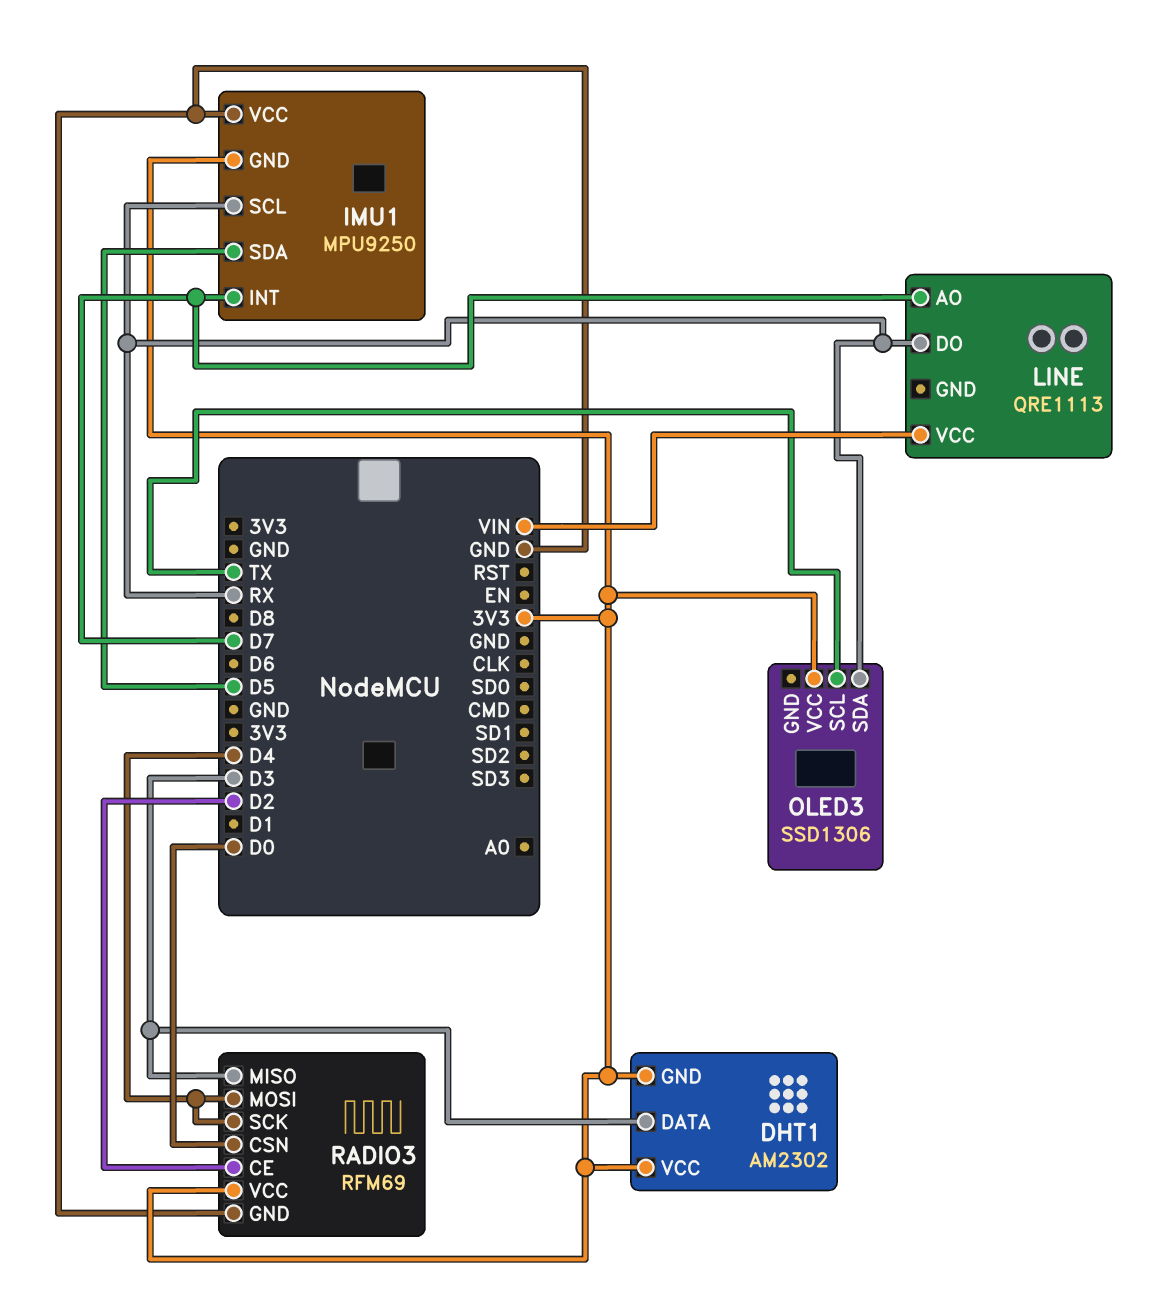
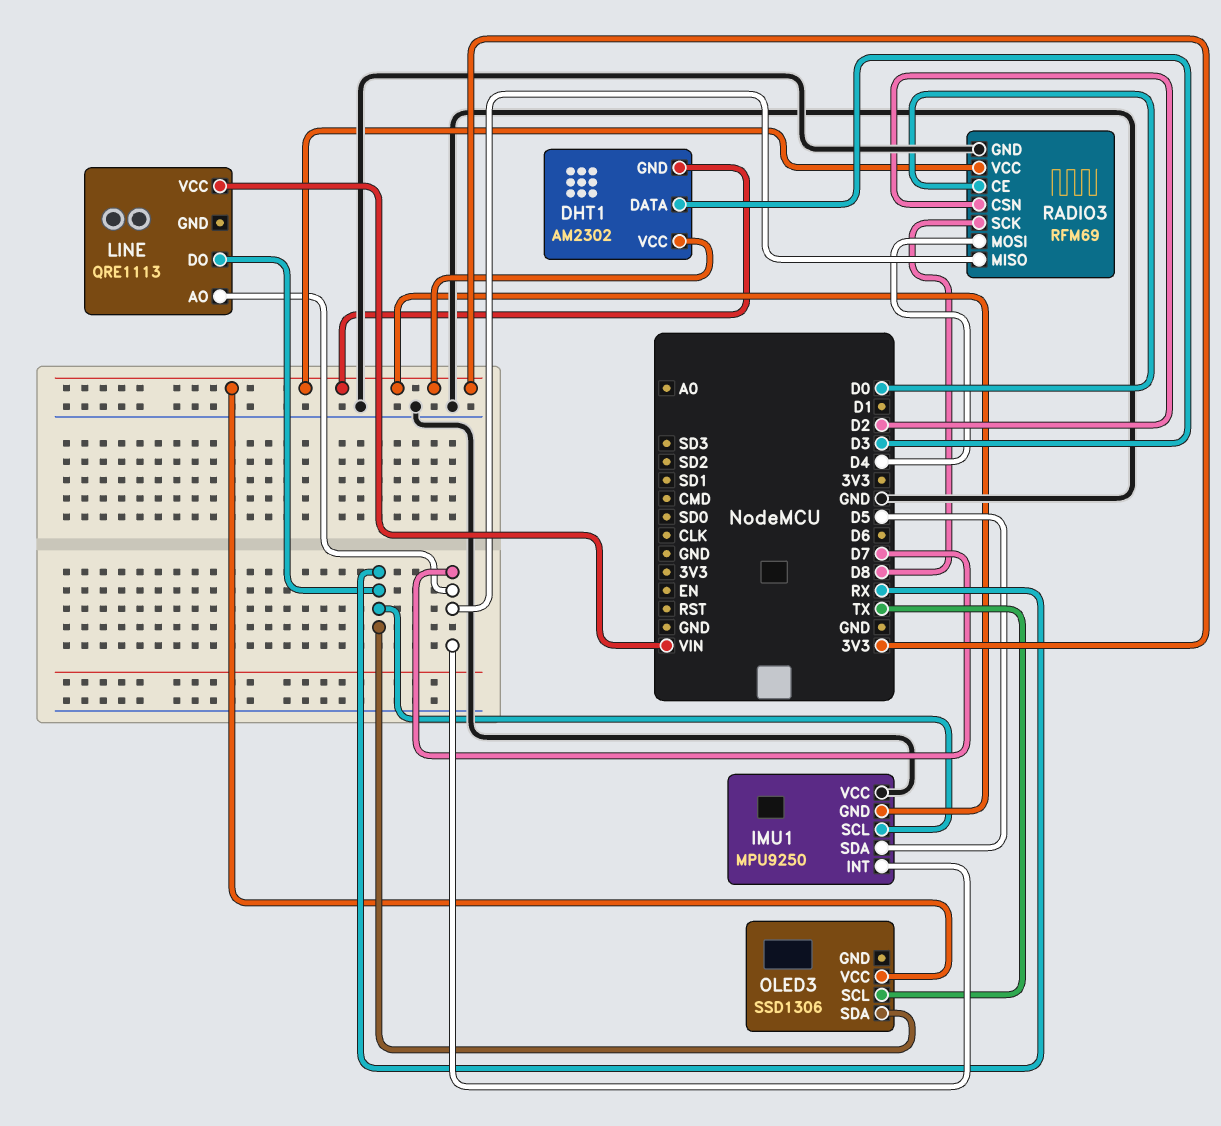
RADIO3 pin CE: D2 -> D0
RADIO3 pin CSN: D0 -> D2
RADIO3 pin MISO: D3 -> D7
RADIO3 pin SCK: D4 -> D8

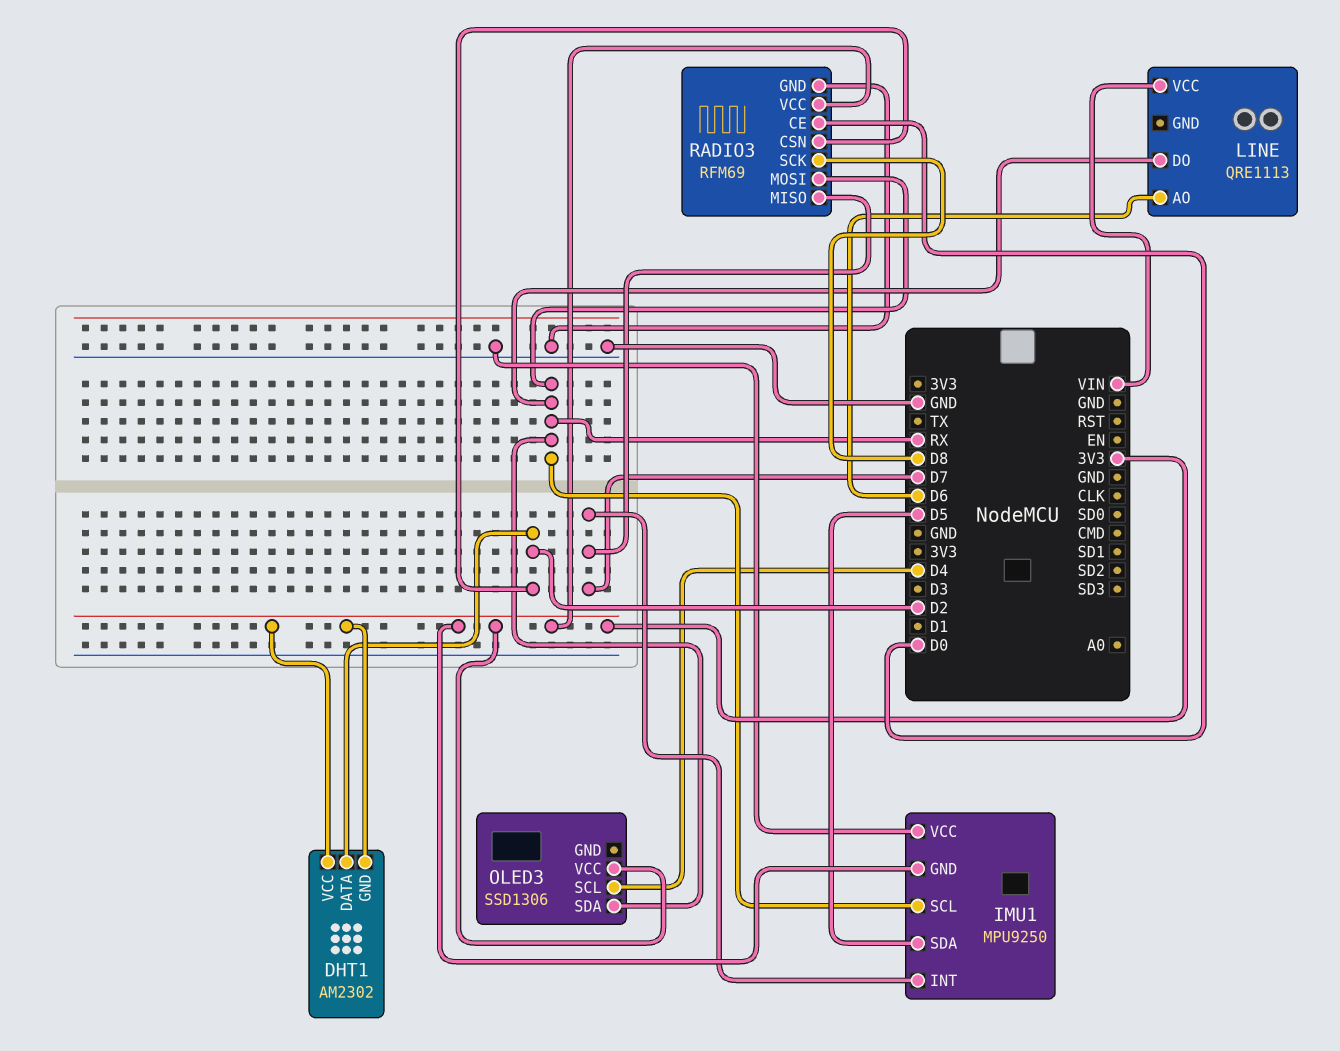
DHT1 pin DATA: D3 -> D2
LINE pin AO: D7 -> D6
OLED3 pin SCL: TX -> D4
RADIO3 pin MOSI: D4 -> RX

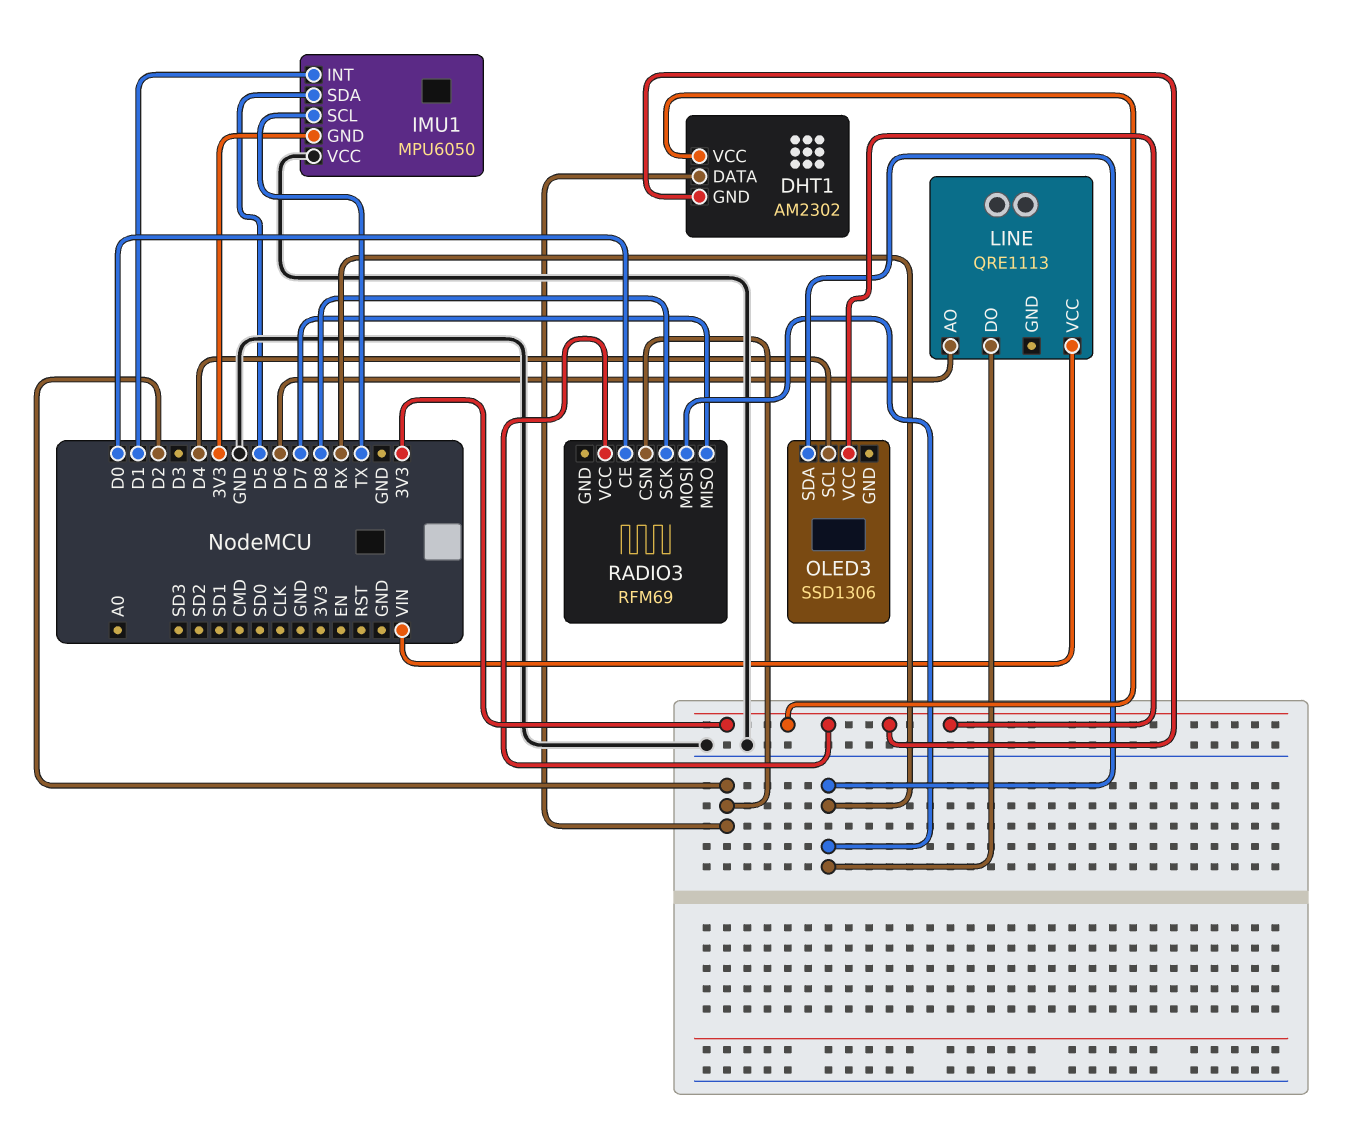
IMU1: MPU9250 -> MPU6050
IMU1 pin INT: D7 -> D1
IMU1 pin SCL: RX -> TX
RADIO3 pin GND: GND -> none

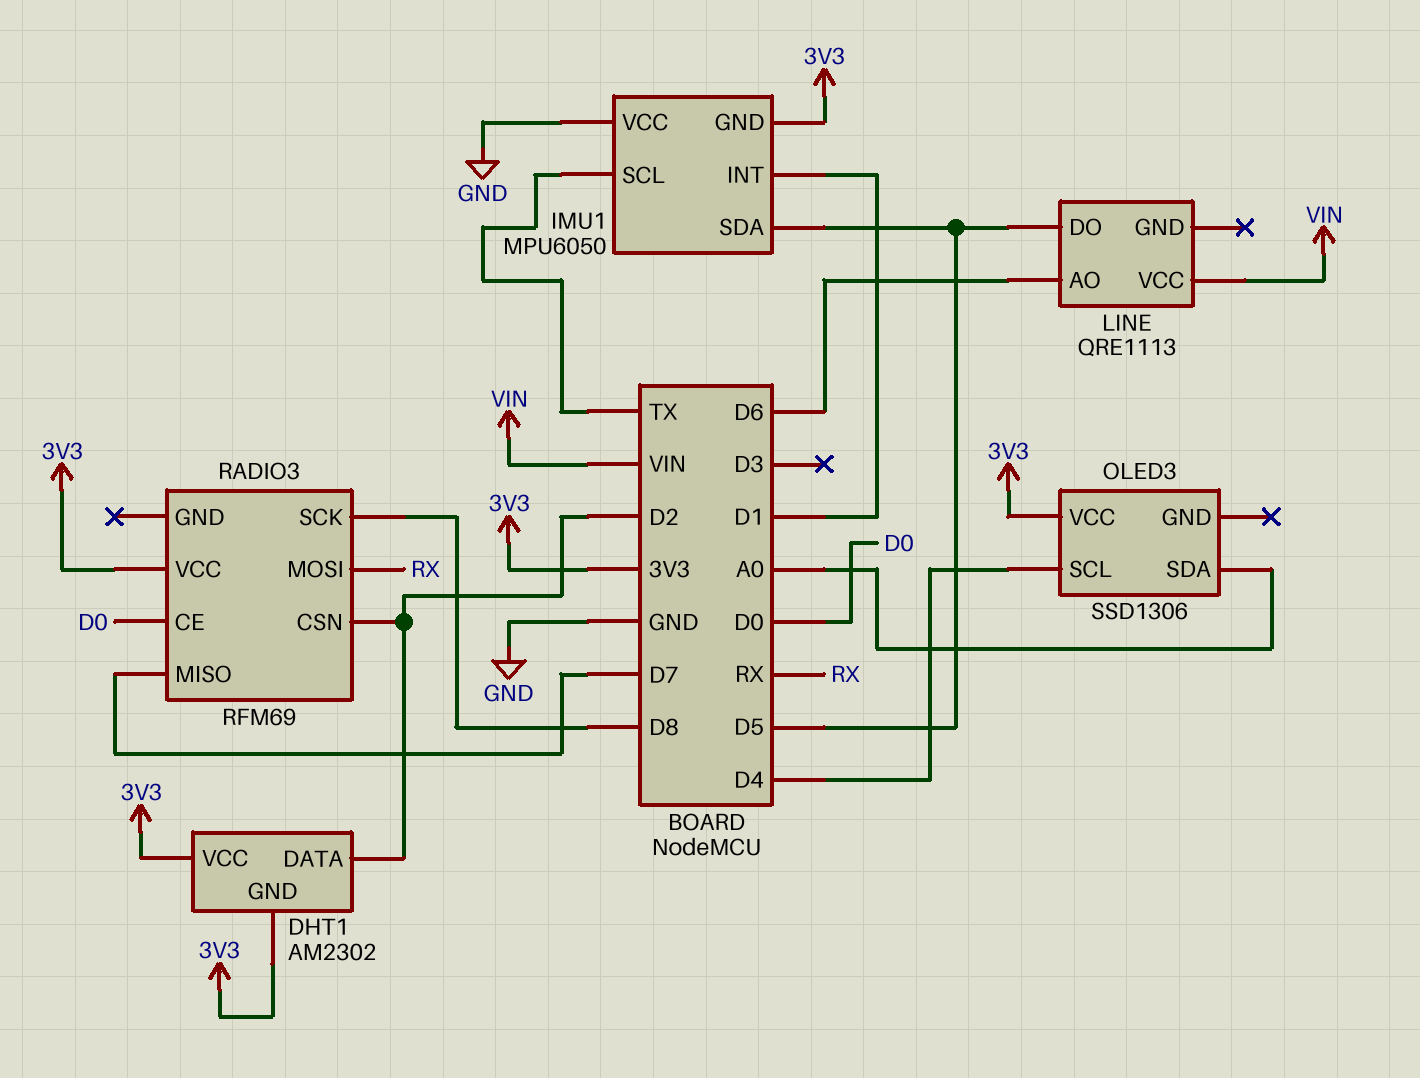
LINE pin DO: RX -> D5
OLED3 pin SDA: RX -> A0

